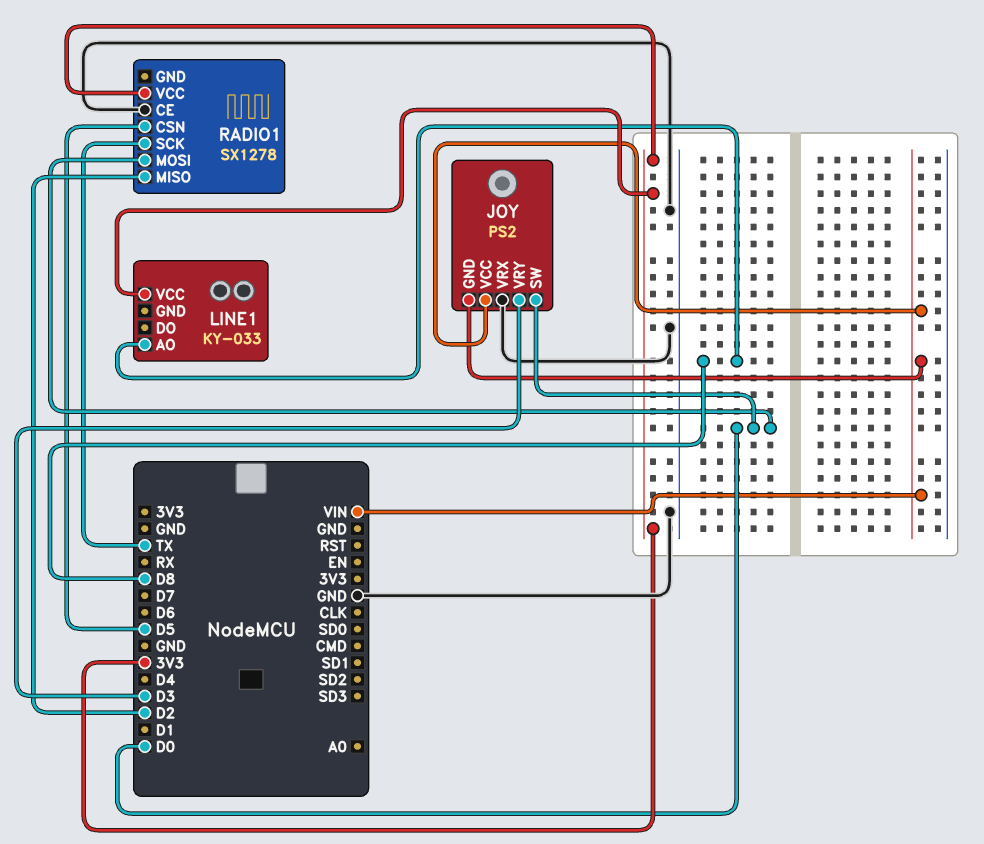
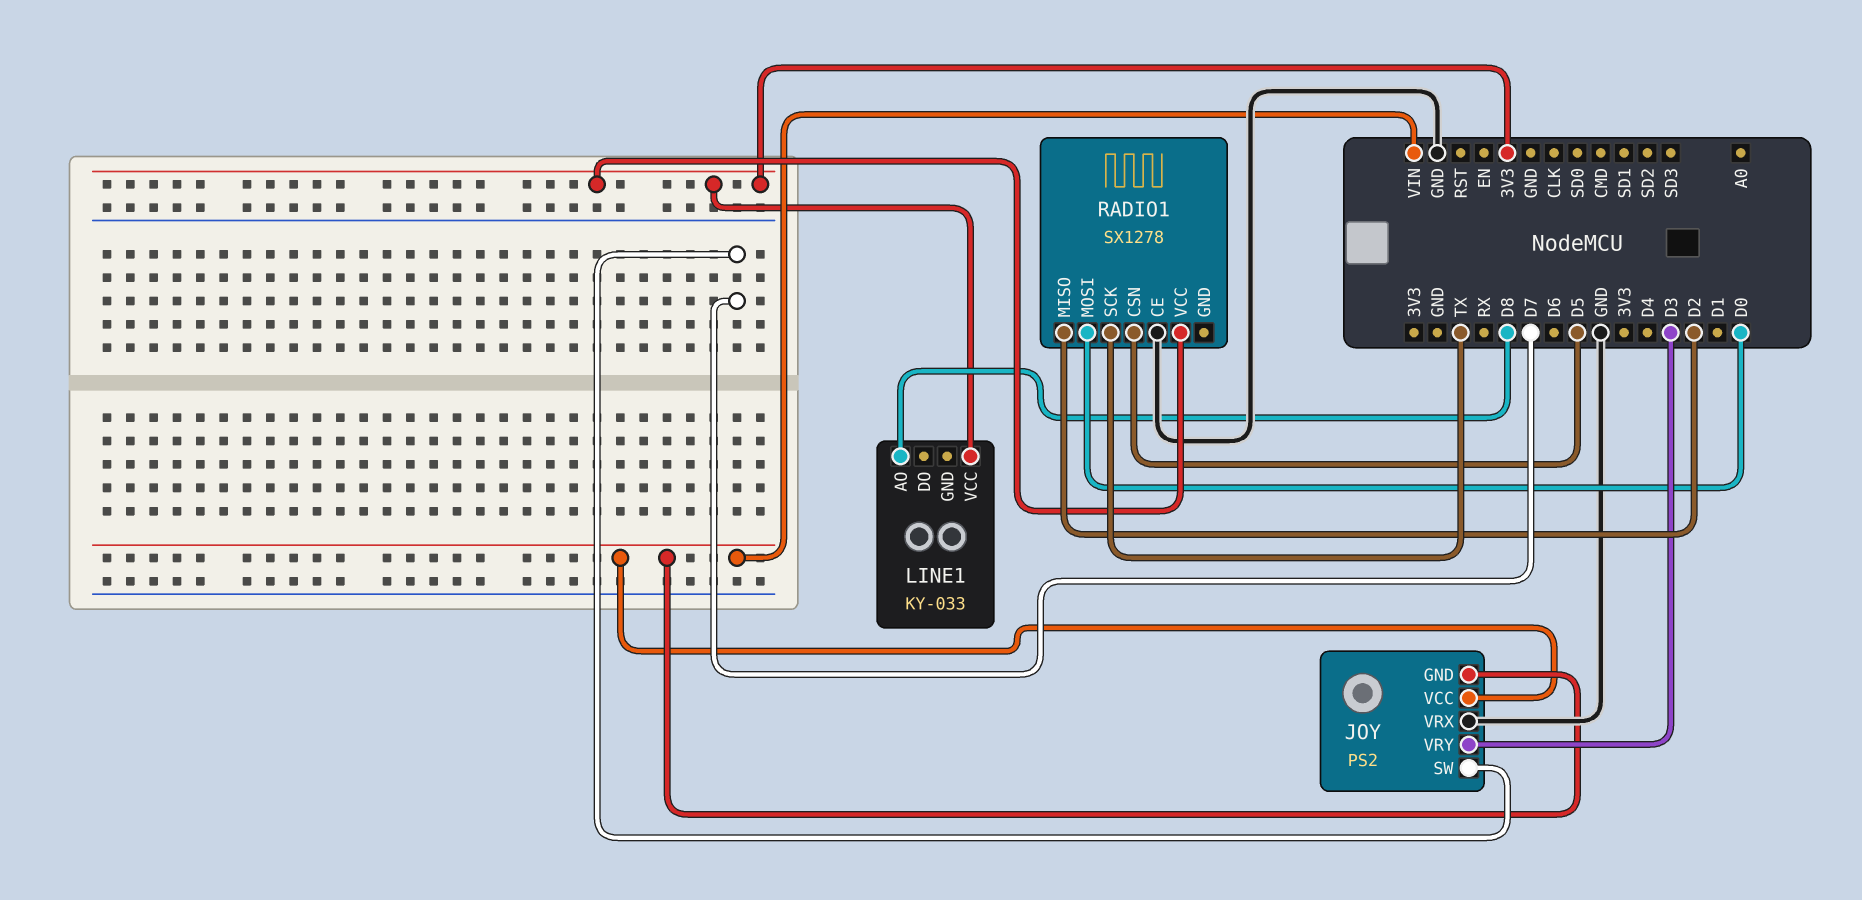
JOY pin SW: D0 -> D7

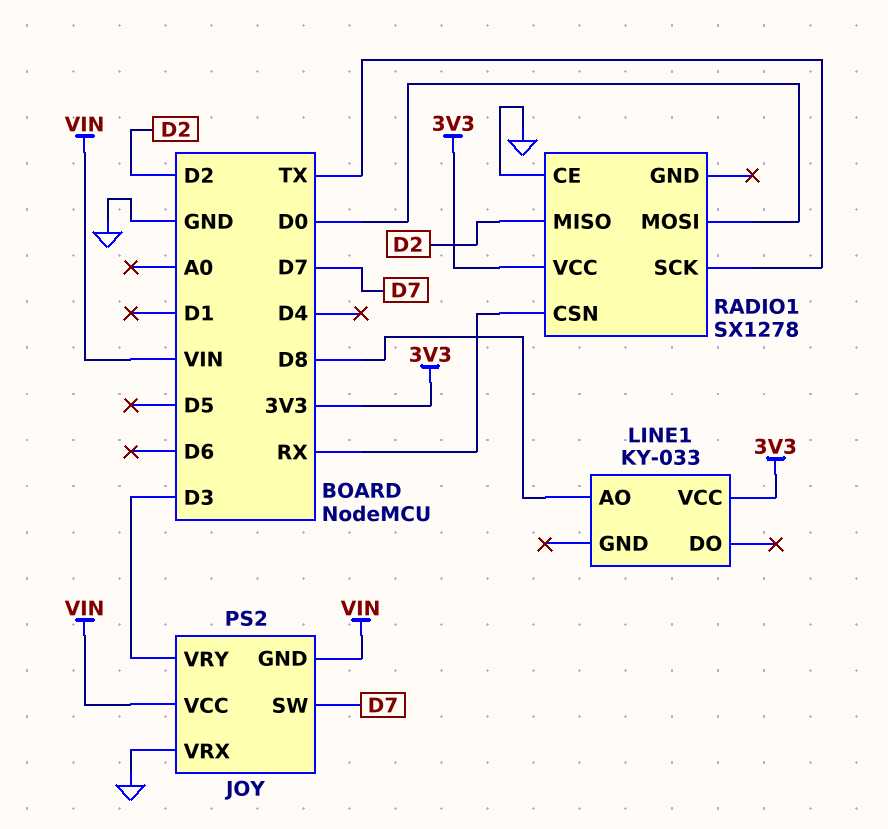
RADIO1 pin CSN: D5 -> RX

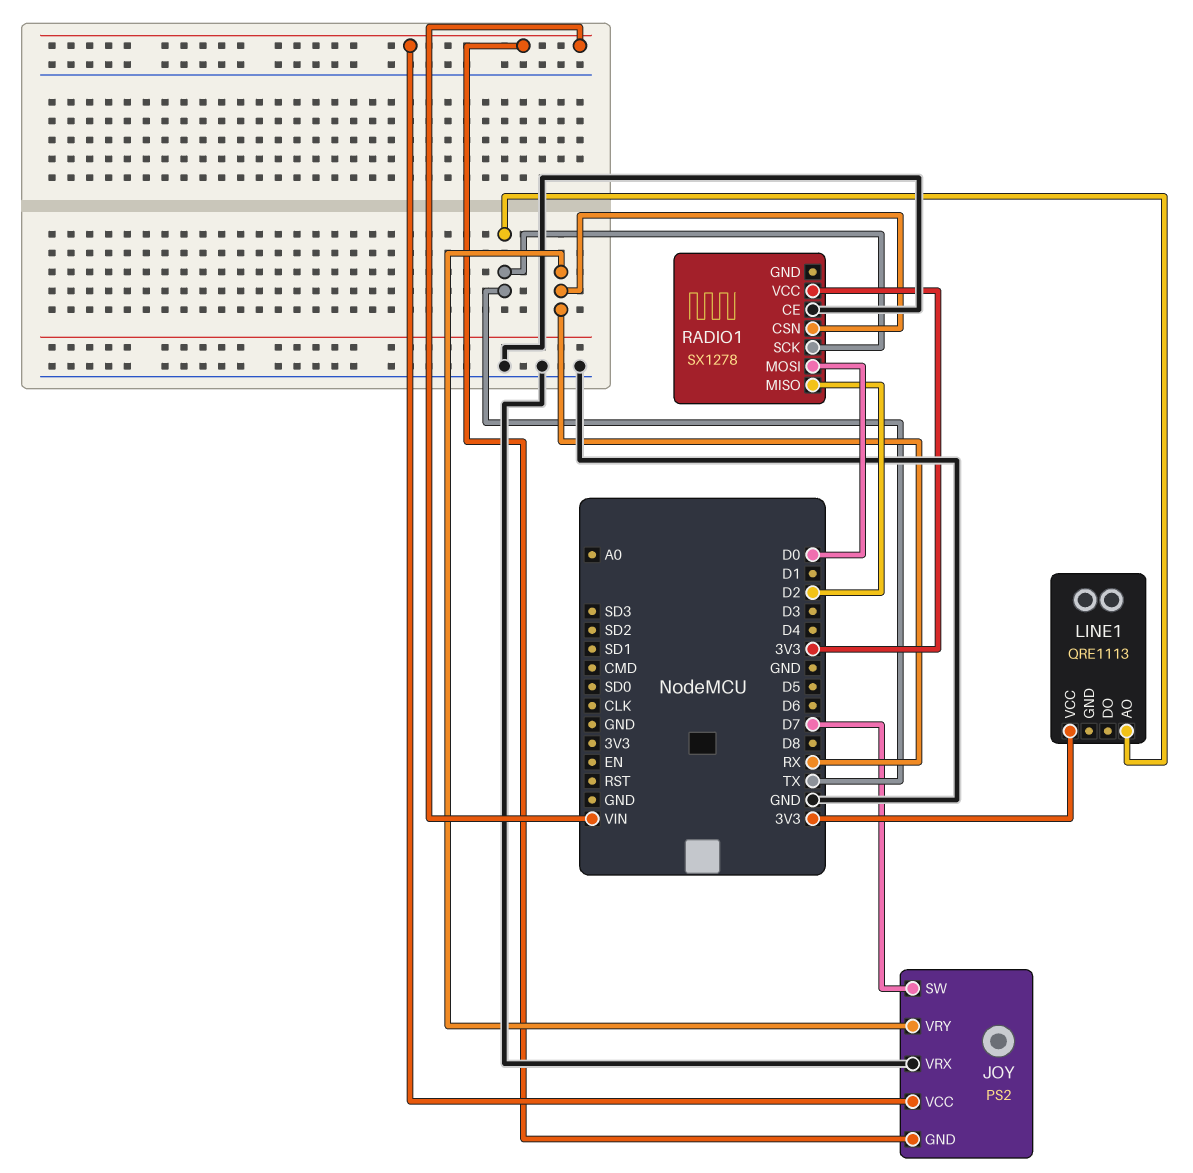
JOY pin VRY: D3 -> RX
LINE1: KY-033 -> QRE1113
LINE1 pin AO: D8 -> TX

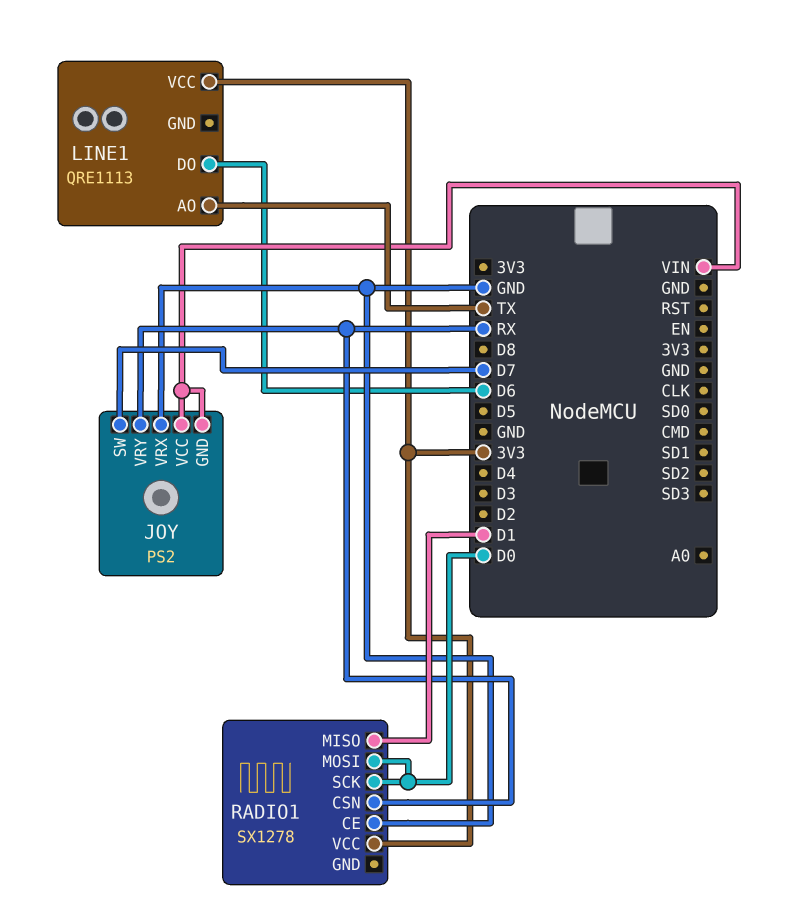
LINE1 pin DO: none -> D6
RADIO1 pin MISO: D2 -> D1
RADIO1 pin SCK: TX -> D0

